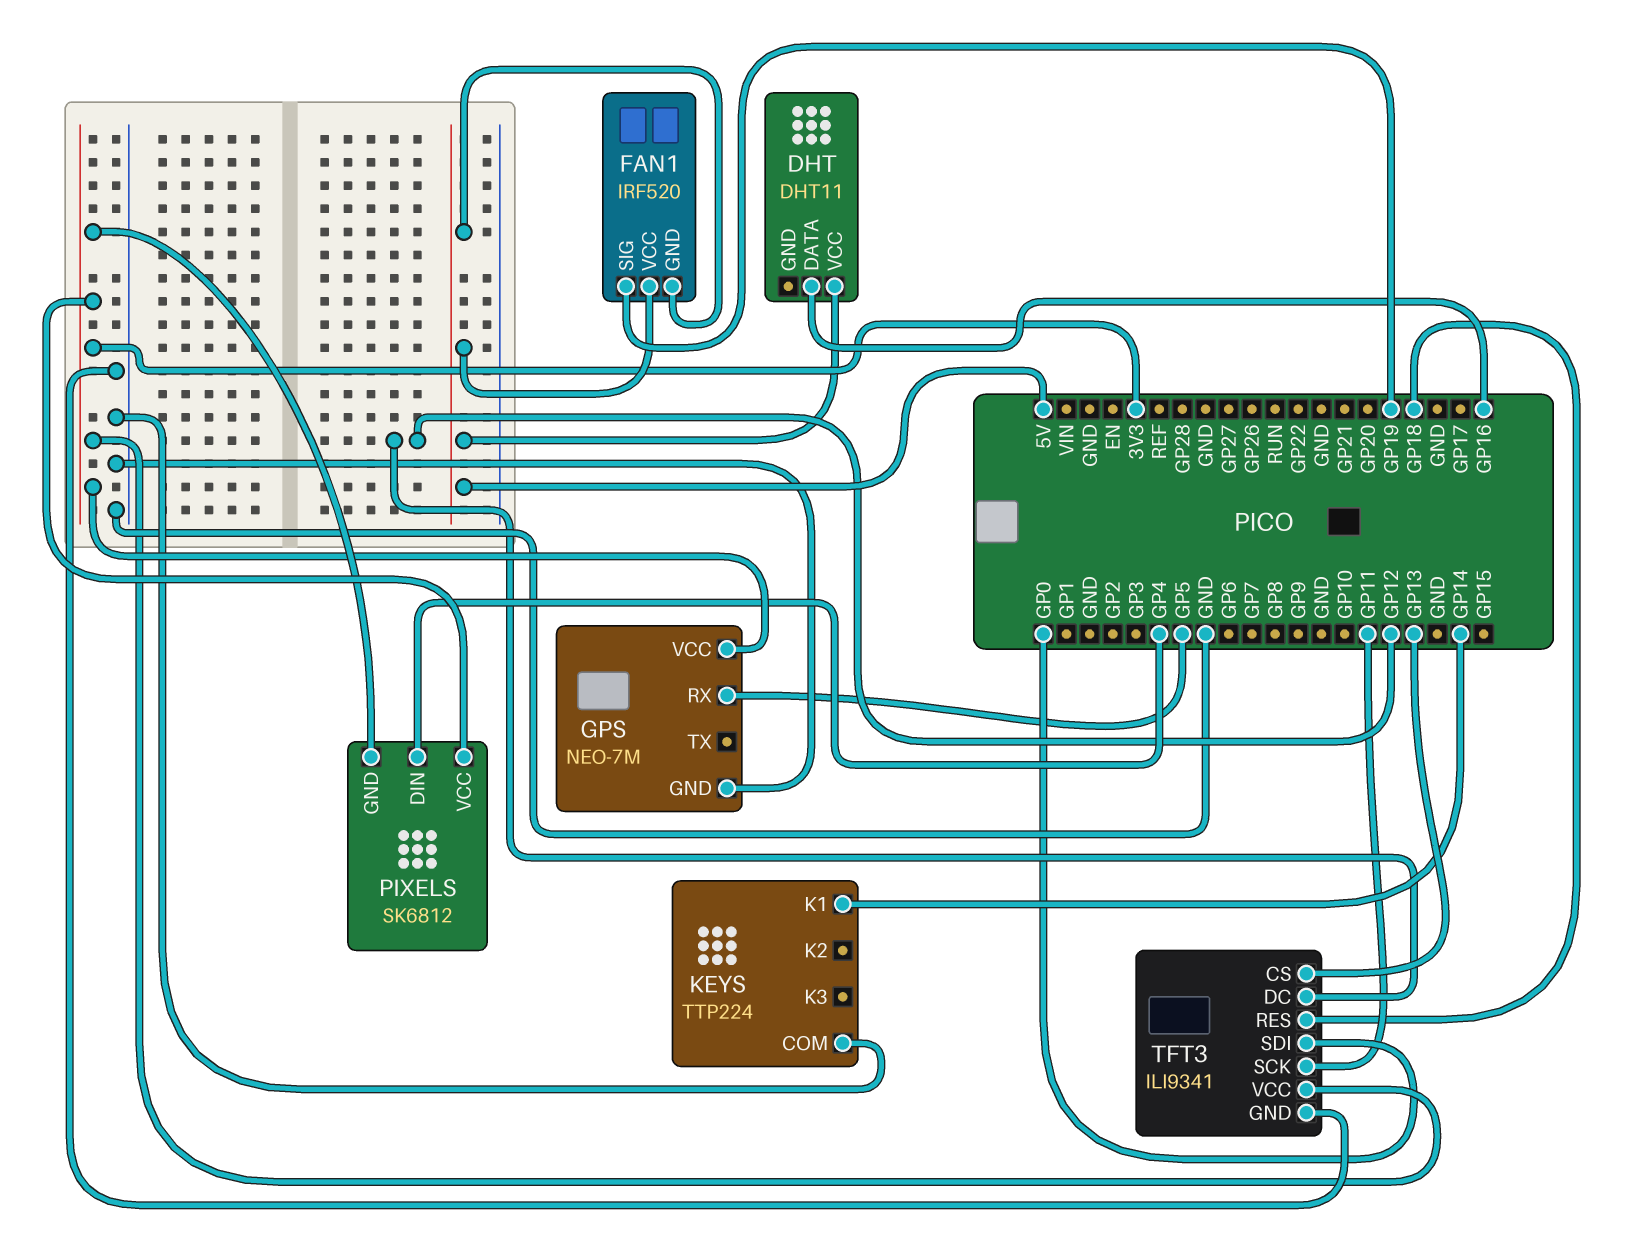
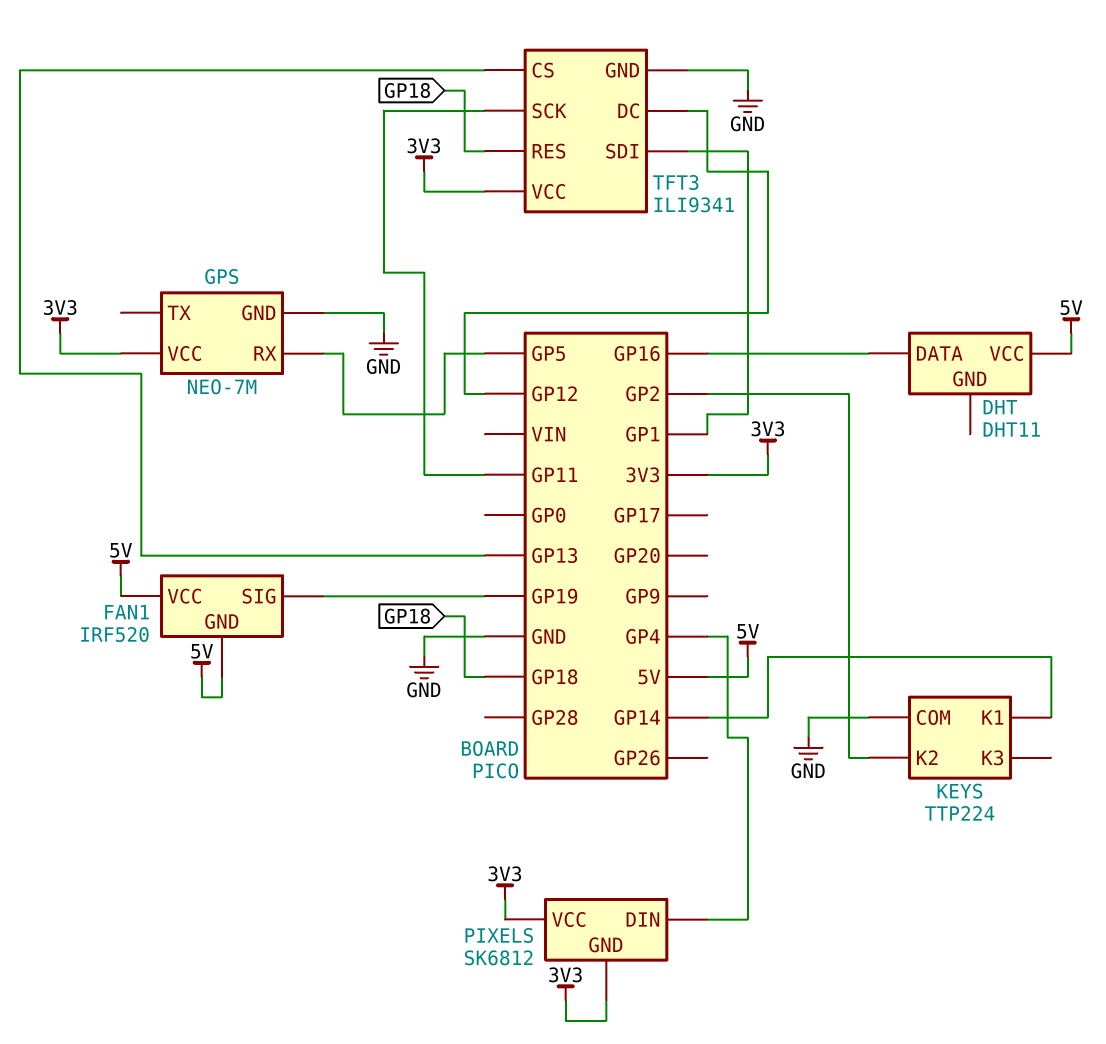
KEYS pin K2: none -> GP2
TFT3 pin SDI: GP0 -> GP1

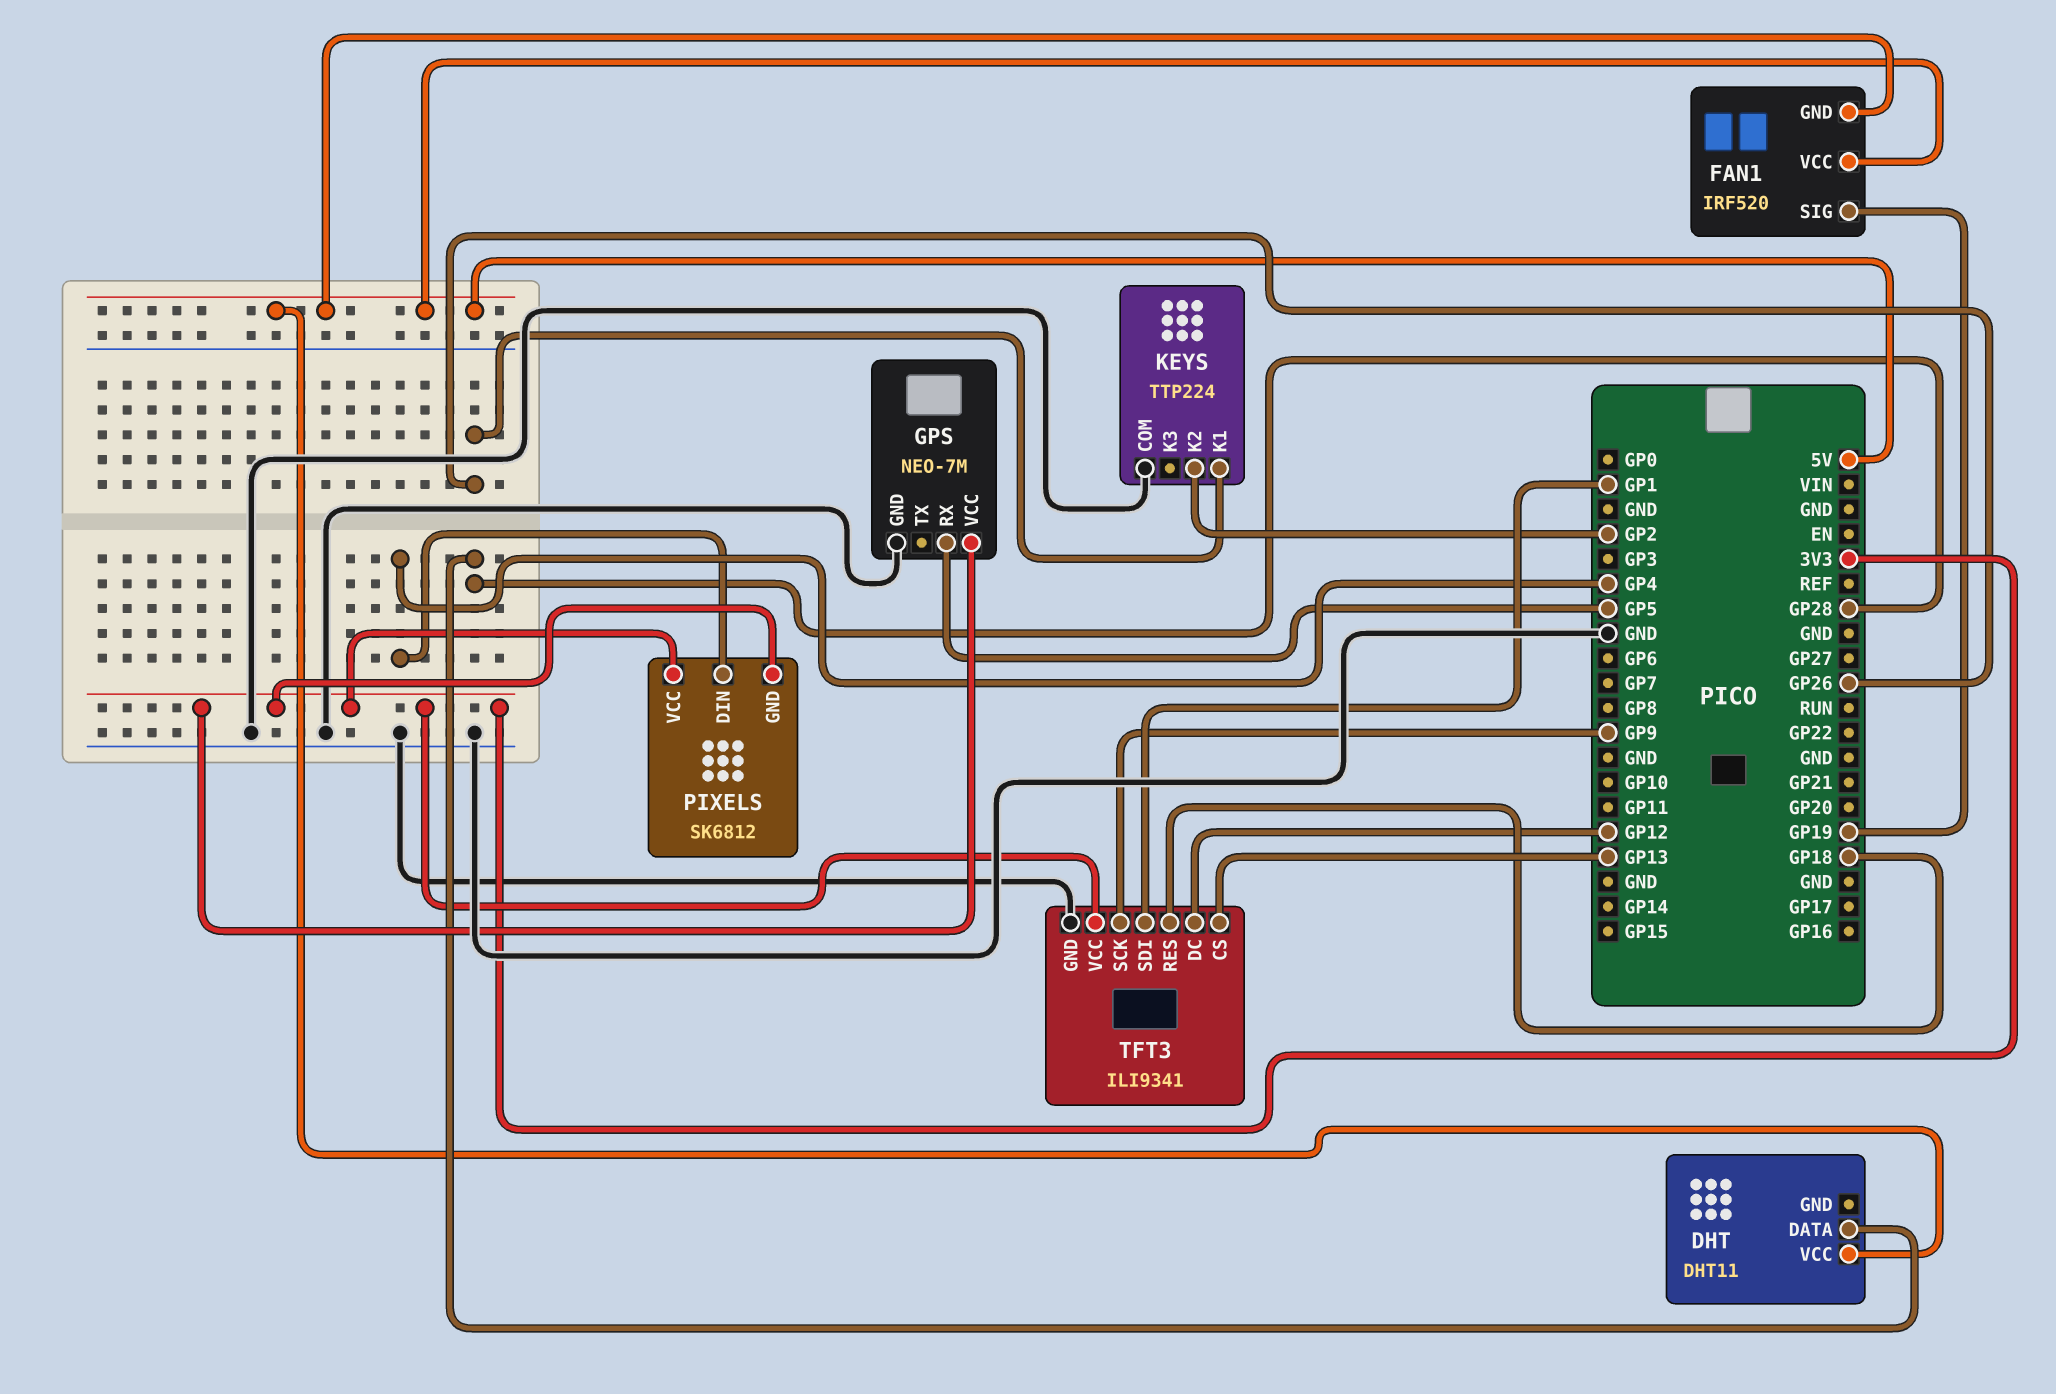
DHT pin DATA: GP16 -> GP28
KEYS pin K1: GP14 -> GP26
TFT3 pin SCK: GP11 -> GP9

